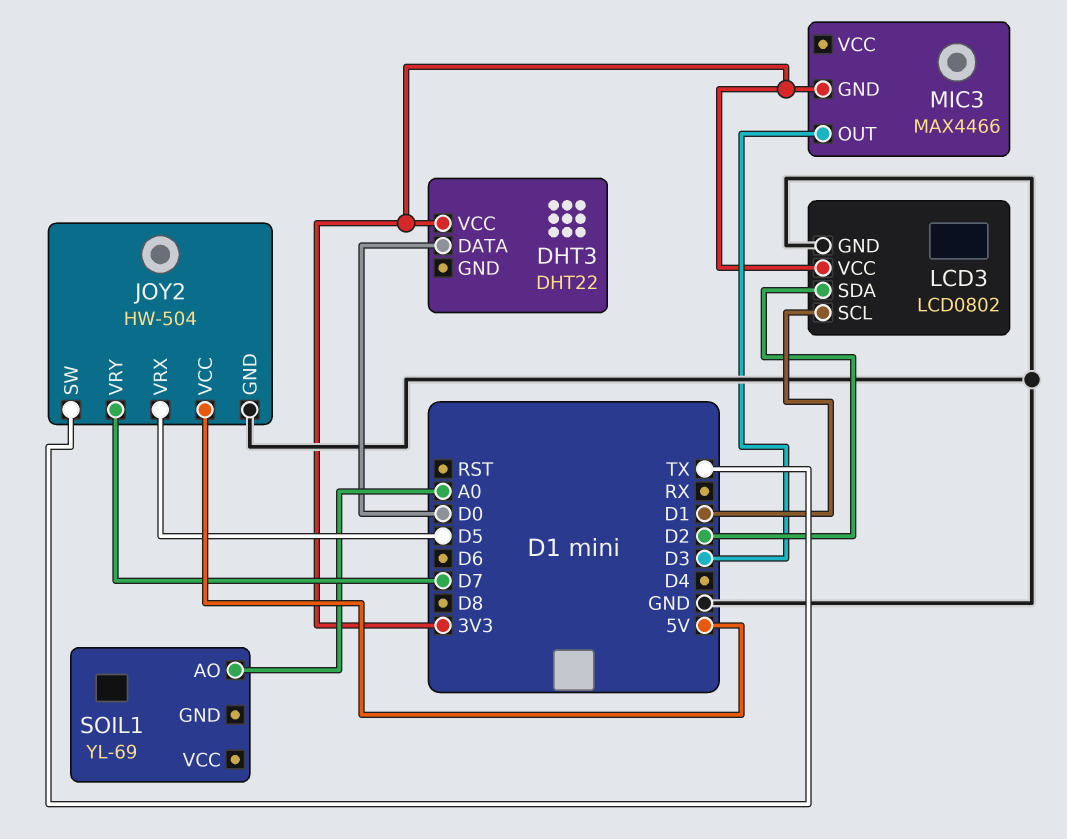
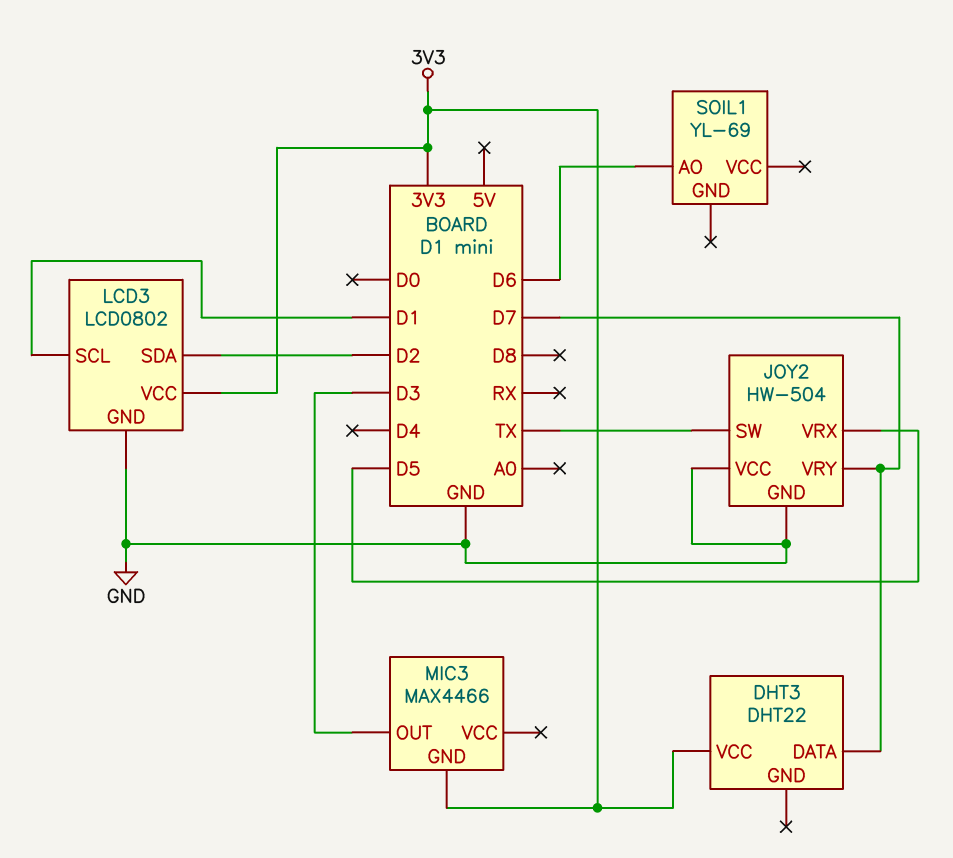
DHT3 pin DATA: D0 -> D7
JOY2 pin VCC: 5V -> GND
SOIL1 pin AO: A0 -> D6

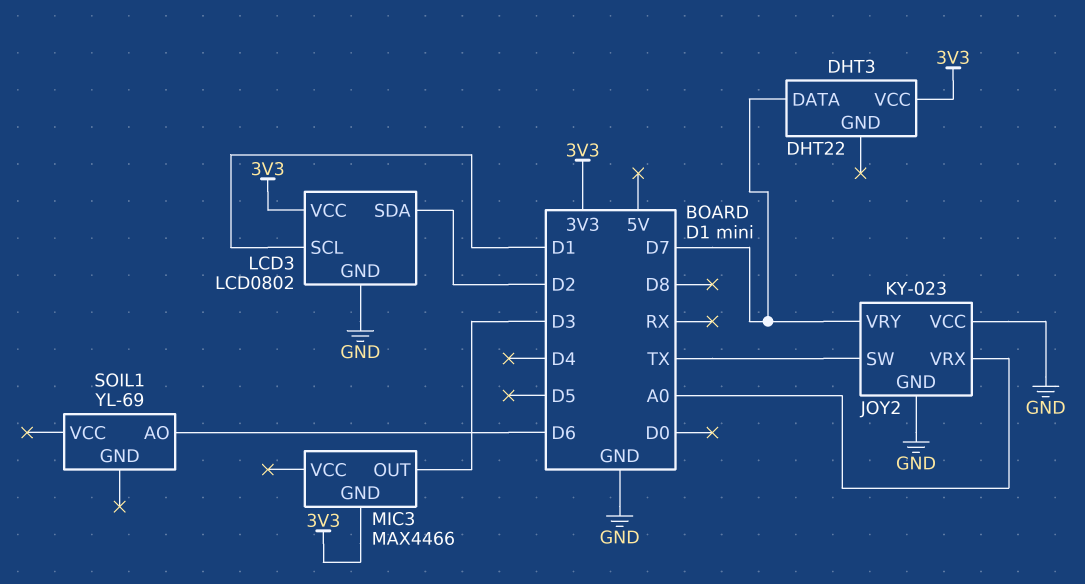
JOY2: HW-504 -> KY-023
JOY2 pin VRX: D5 -> A0

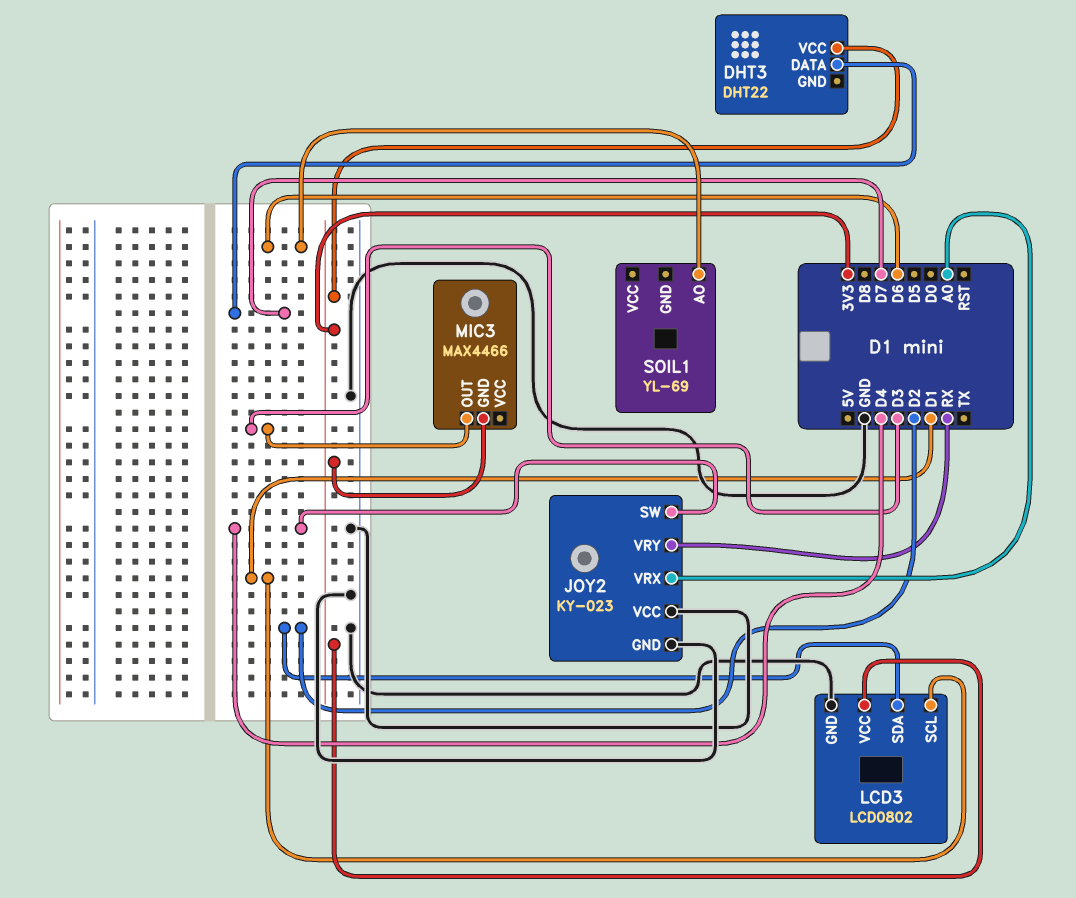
JOY2 pin SW: TX -> D4
JOY2 pin VRY: D7 -> RX

